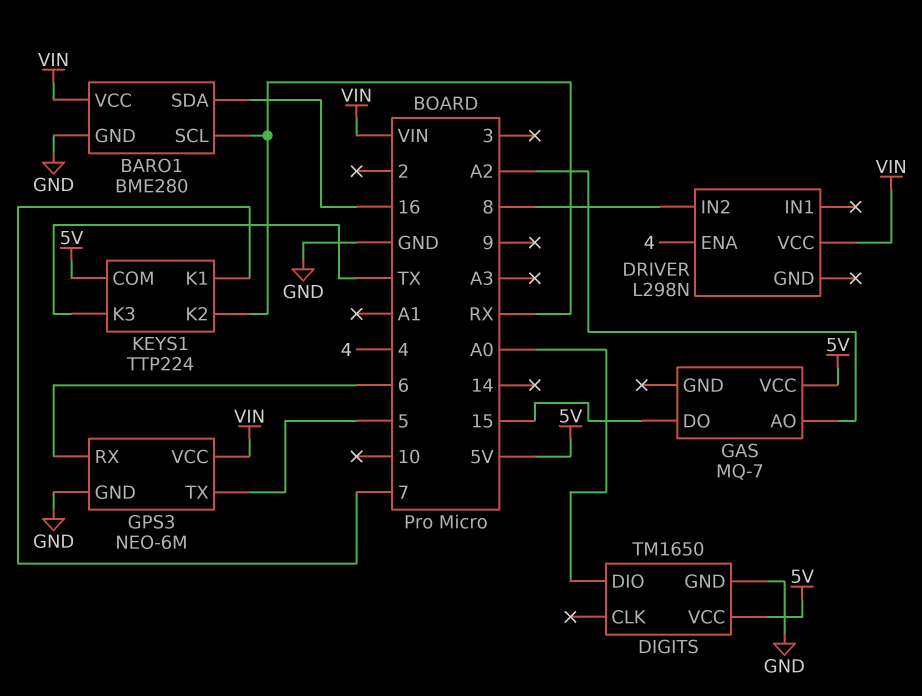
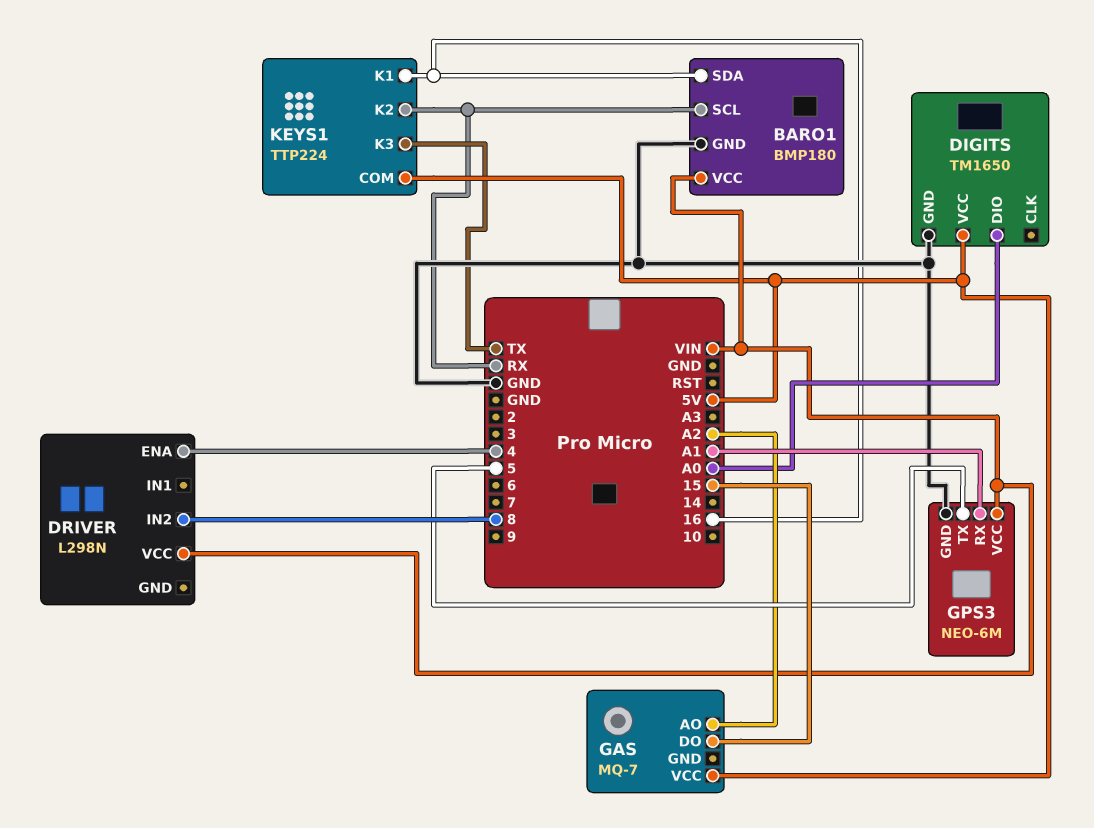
BARO1: BME280 -> BMP180
GPS3 pin RX: 6 -> A1
KEYS1 pin K1: 7 -> 16

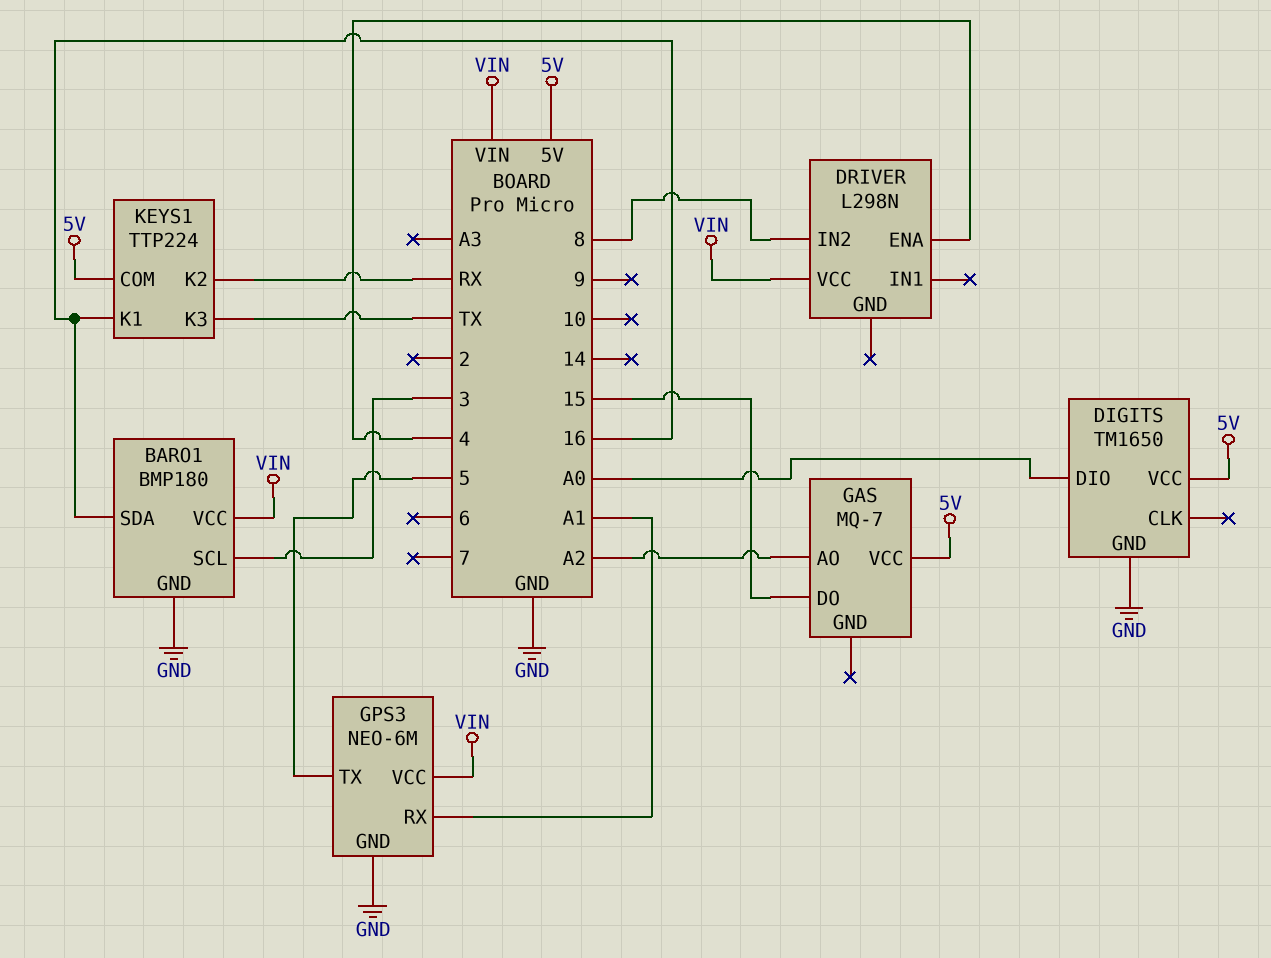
BARO1 pin SCL: RX -> 3

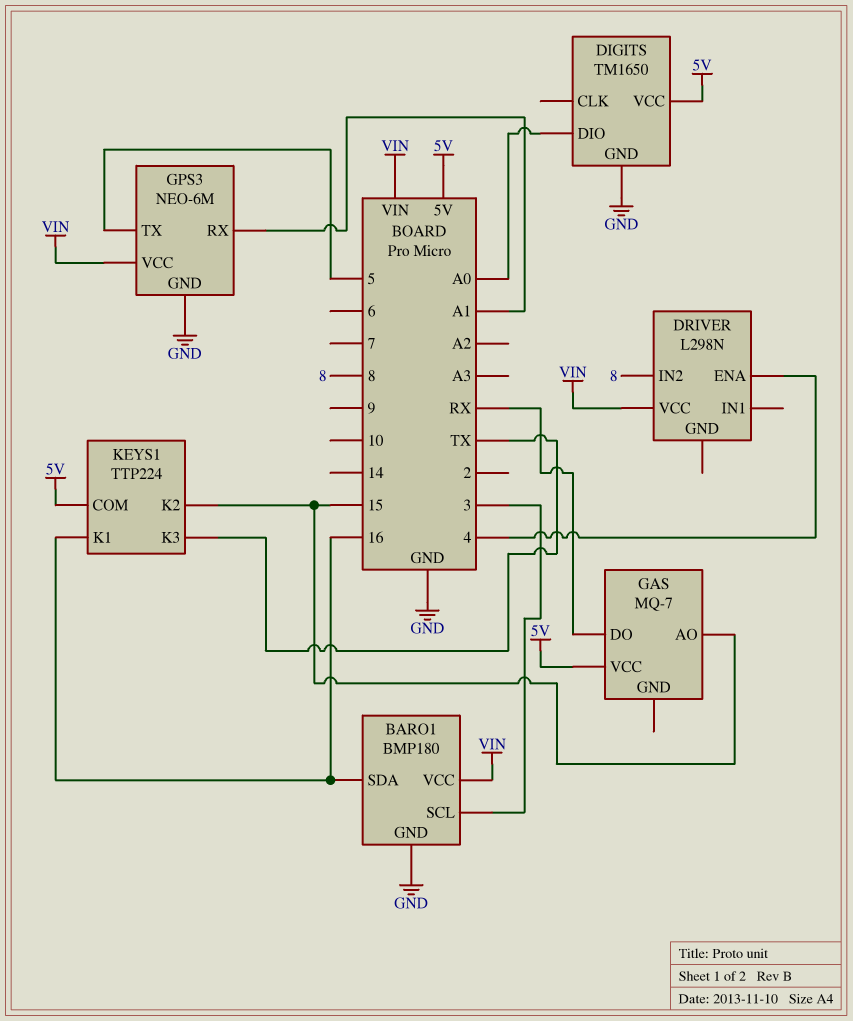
GAS pin AO: A2 -> 15
GAS pin DO: 15 -> RX
KEYS1 pin K2: RX -> 15

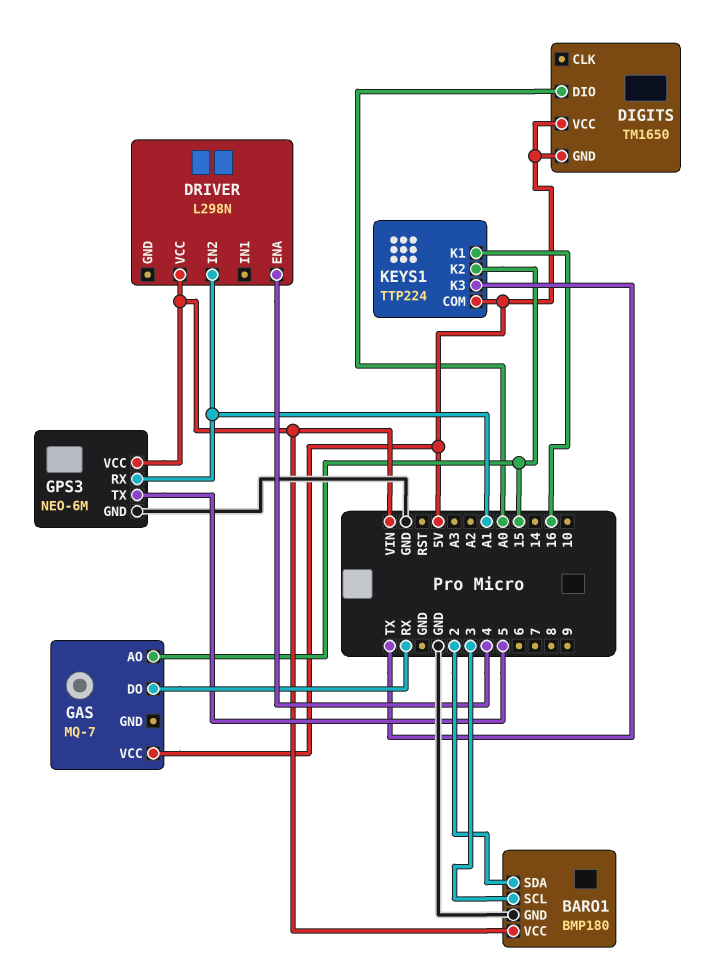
BARO1 pin SDA: 16 -> 2
DIGITS pin GND: GND -> 5V
DRIVER pin IN2: 8 -> A1

